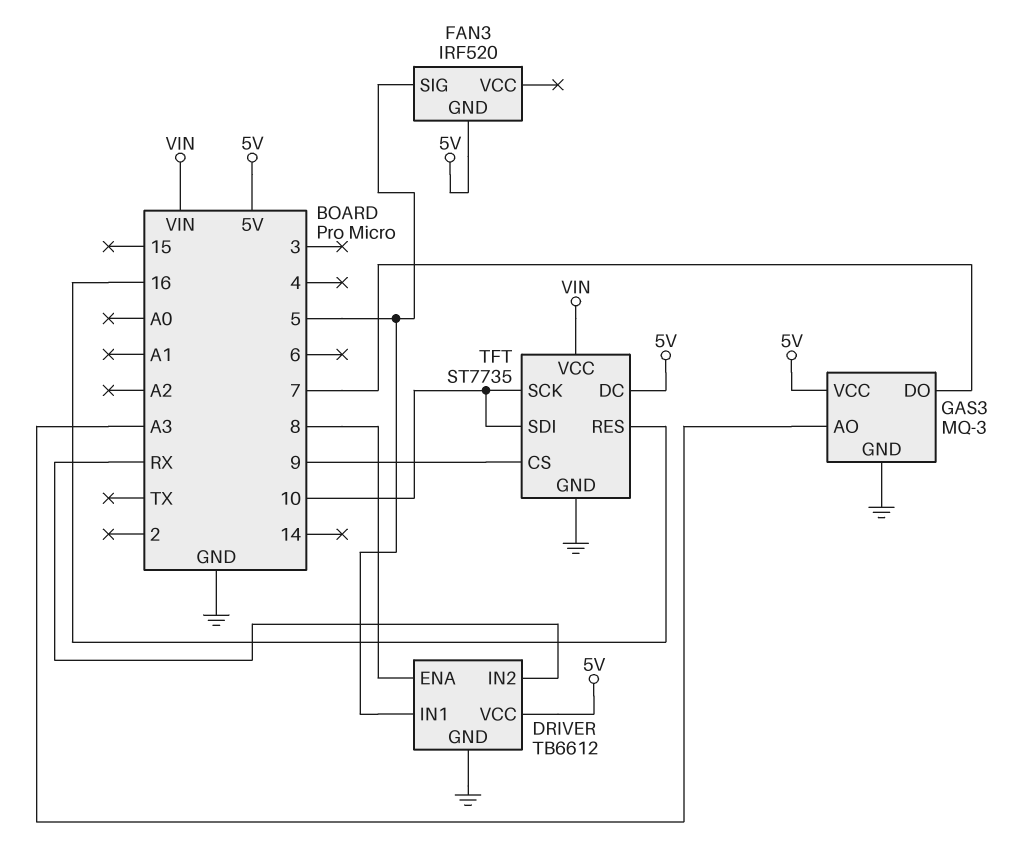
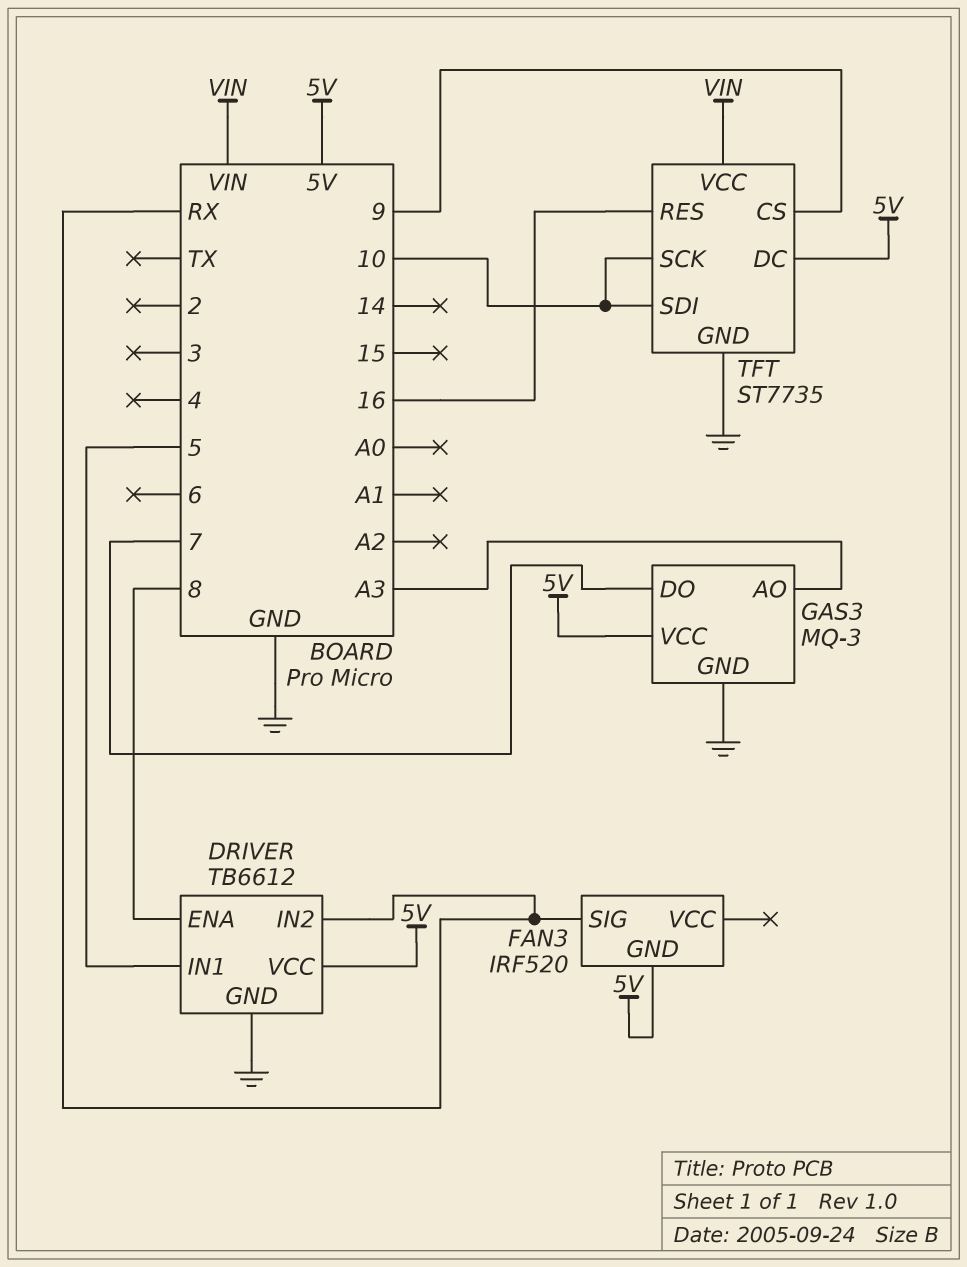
FAN3 pin SIG: 5 -> RX

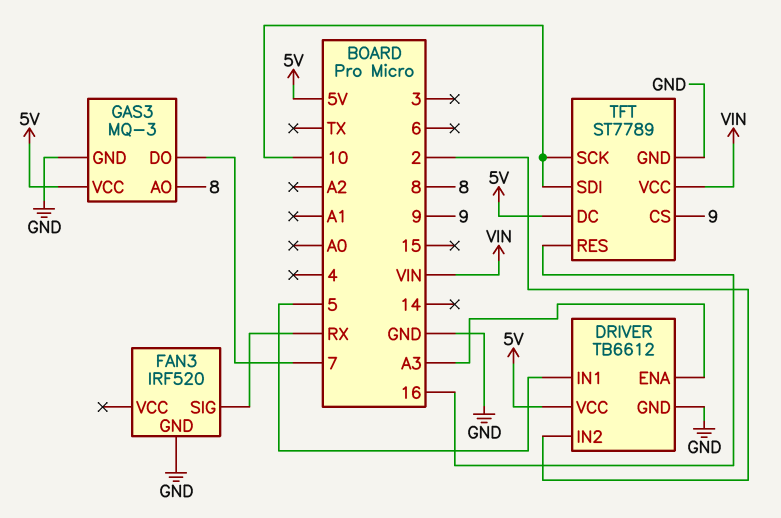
DRIVER pin ENA: 8 -> A3
DRIVER pin IN2: RX -> 2
FAN3 pin GND: 5V -> GND
GAS3 pin AO: A3 -> 8
TFT: ST7735 -> ST7789

